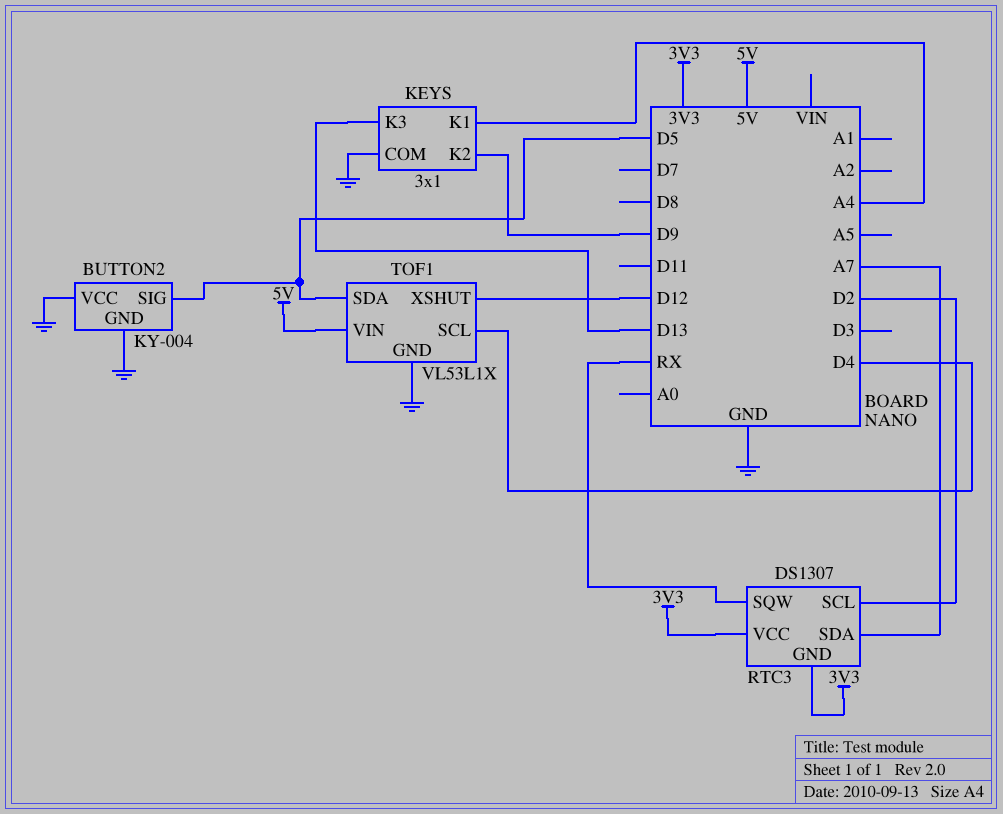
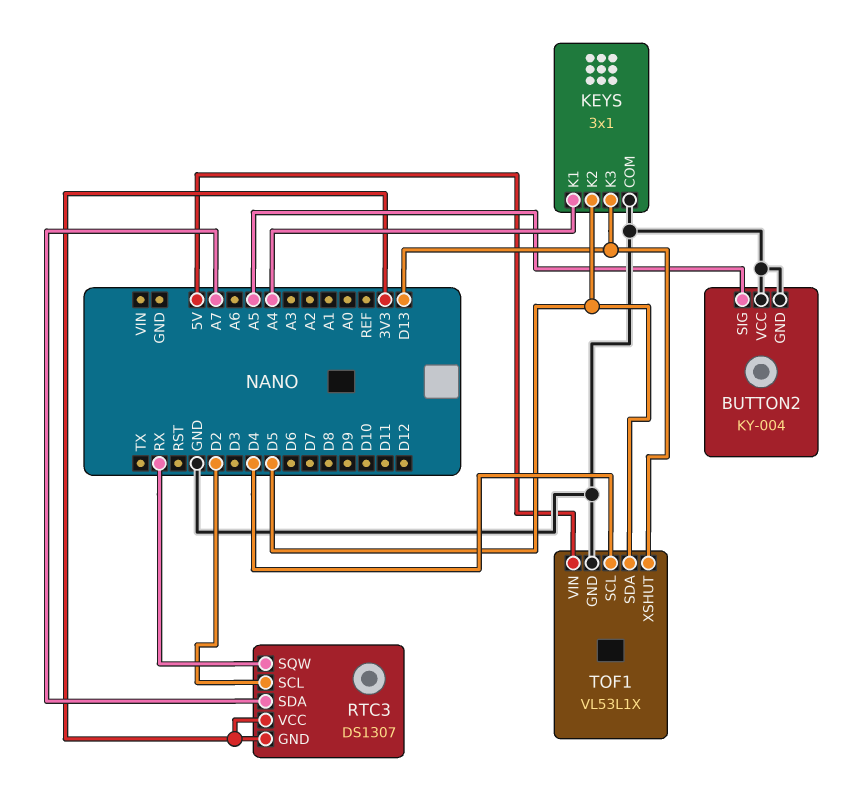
BUTTON2 pin SIG: D5 -> A5
KEYS pin K2: D9 -> D5
TOF1 pin XSHUT: D12 -> D13

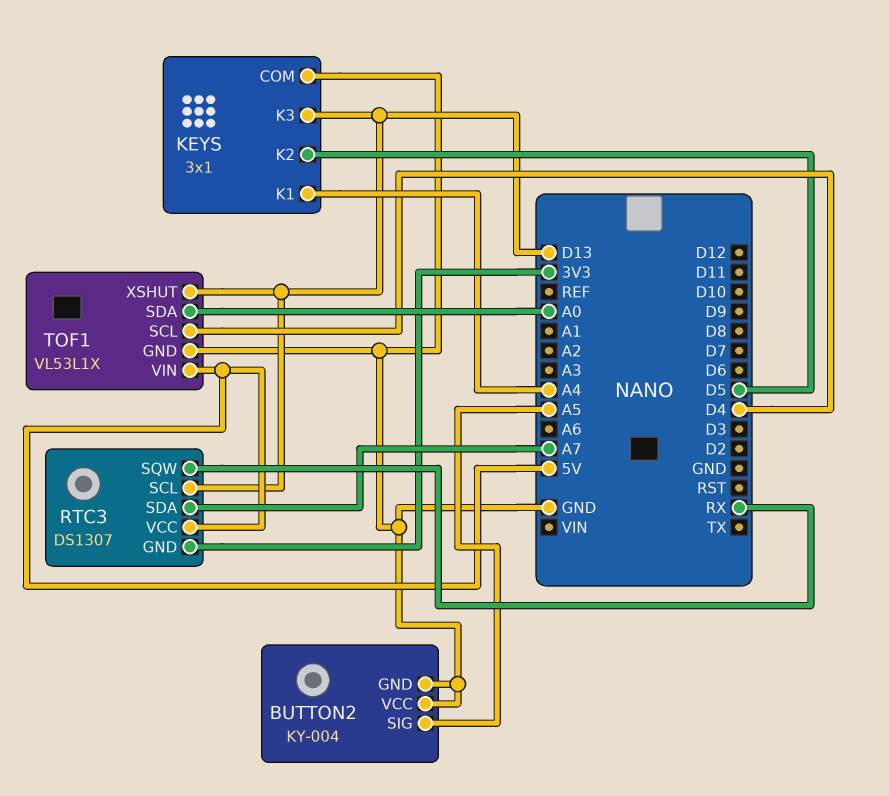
RTC3 pin SCL: D2 -> D13
RTC3 pin VCC: 3V3 -> 5V
TOF1 pin SDA: D5 -> A0

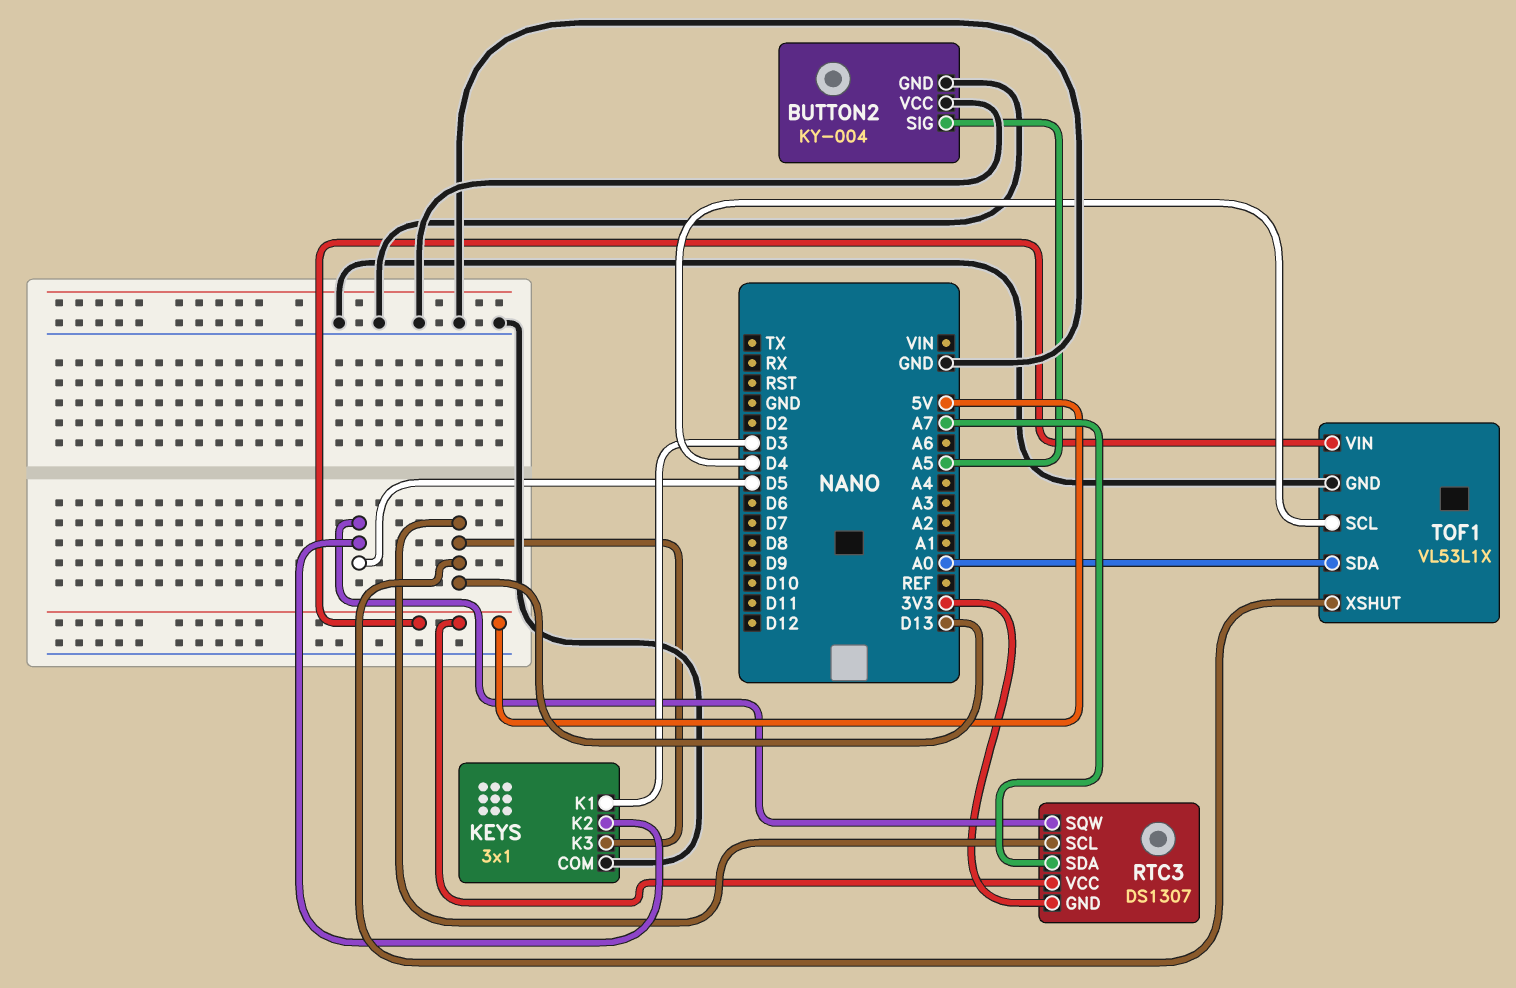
KEYS pin K1: A4 -> D3
RTC3 pin SQW: RX -> D5

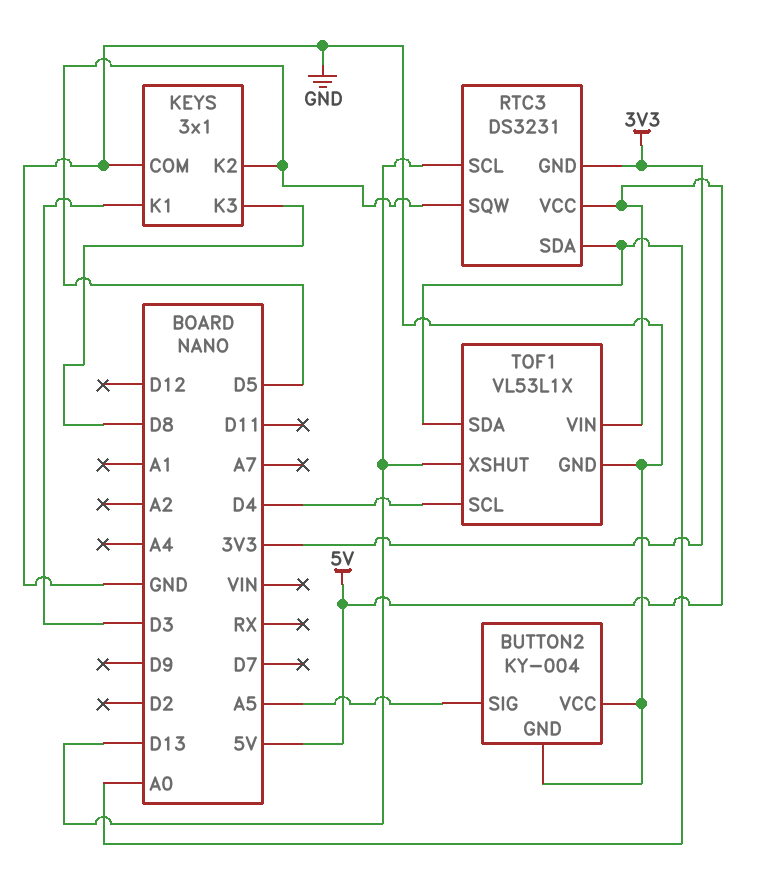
KEYS pin K3: D13 -> D8
RTC3: DS1307 -> DS3231
RTC3 pin SDA: A7 -> A0

